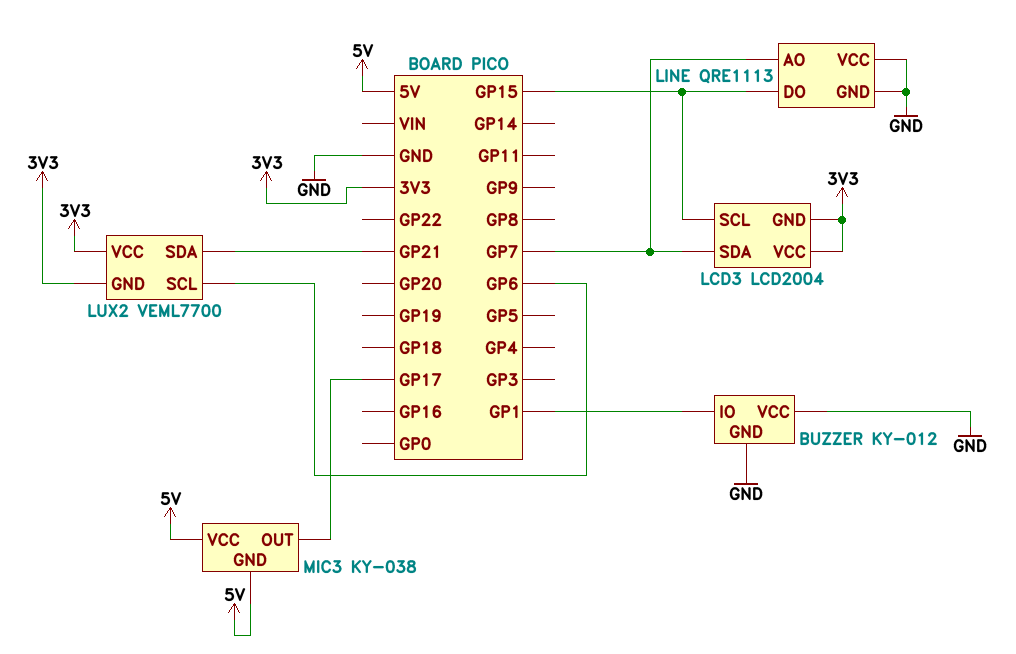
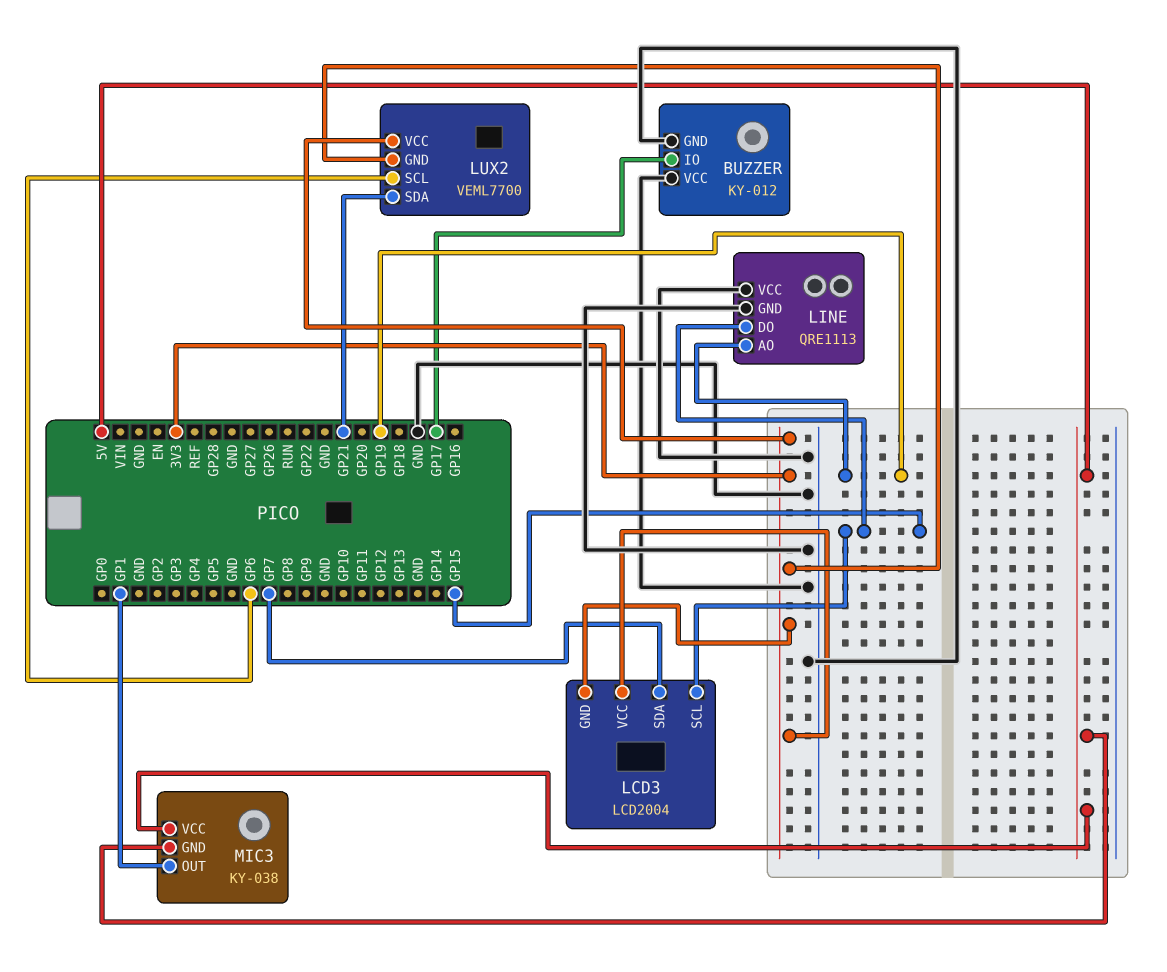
BUZZER pin IO: GP1 -> GP17
LINE pin AO: GP7 -> GP19
MIC3 pin OUT: GP17 -> GP1

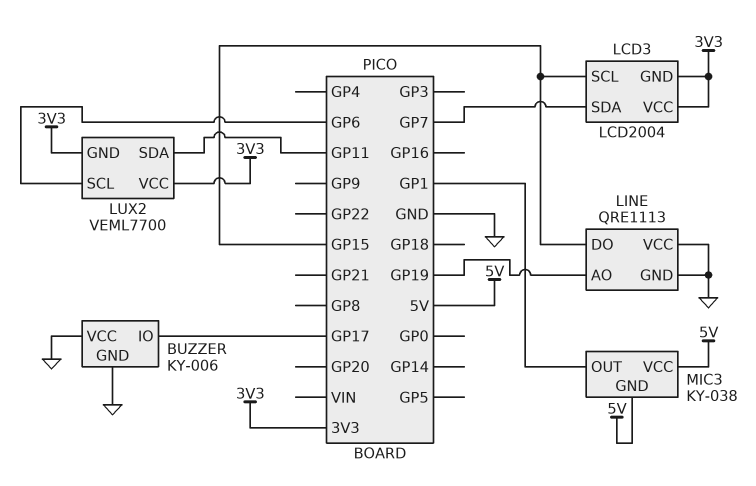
BUZZER: KY-012 -> KY-006
LUX2 pin SDA: GP21 -> GP11

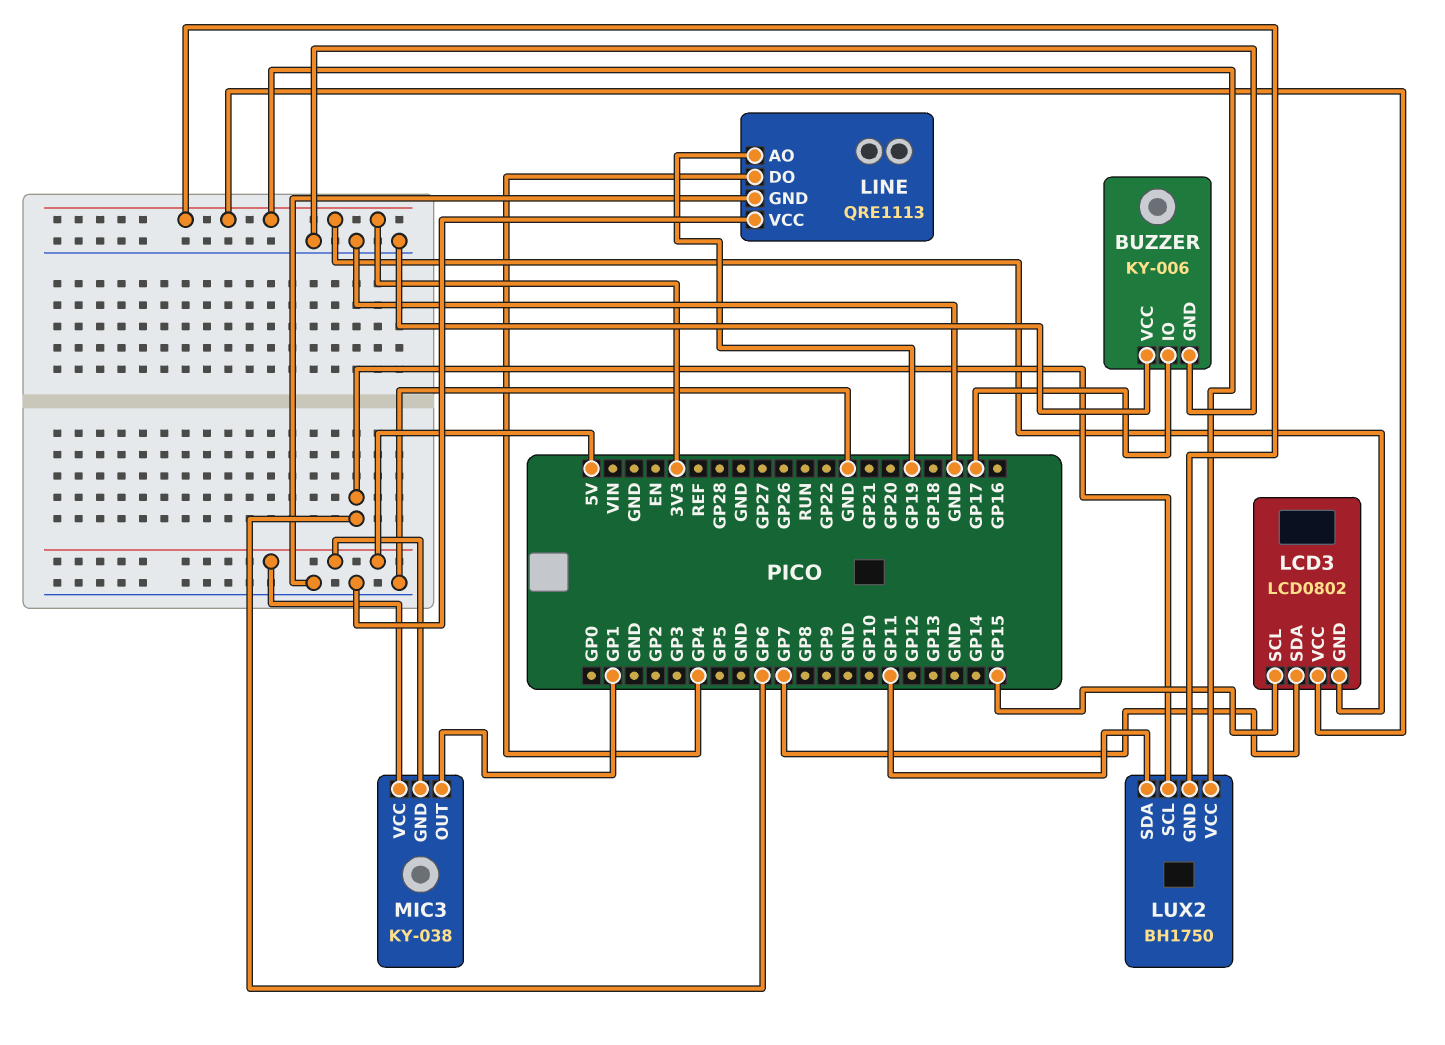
LCD3: LCD2004 -> LCD0802
LINE pin DO: GP15 -> GP4
LUX2: VEML7700 -> BH1750

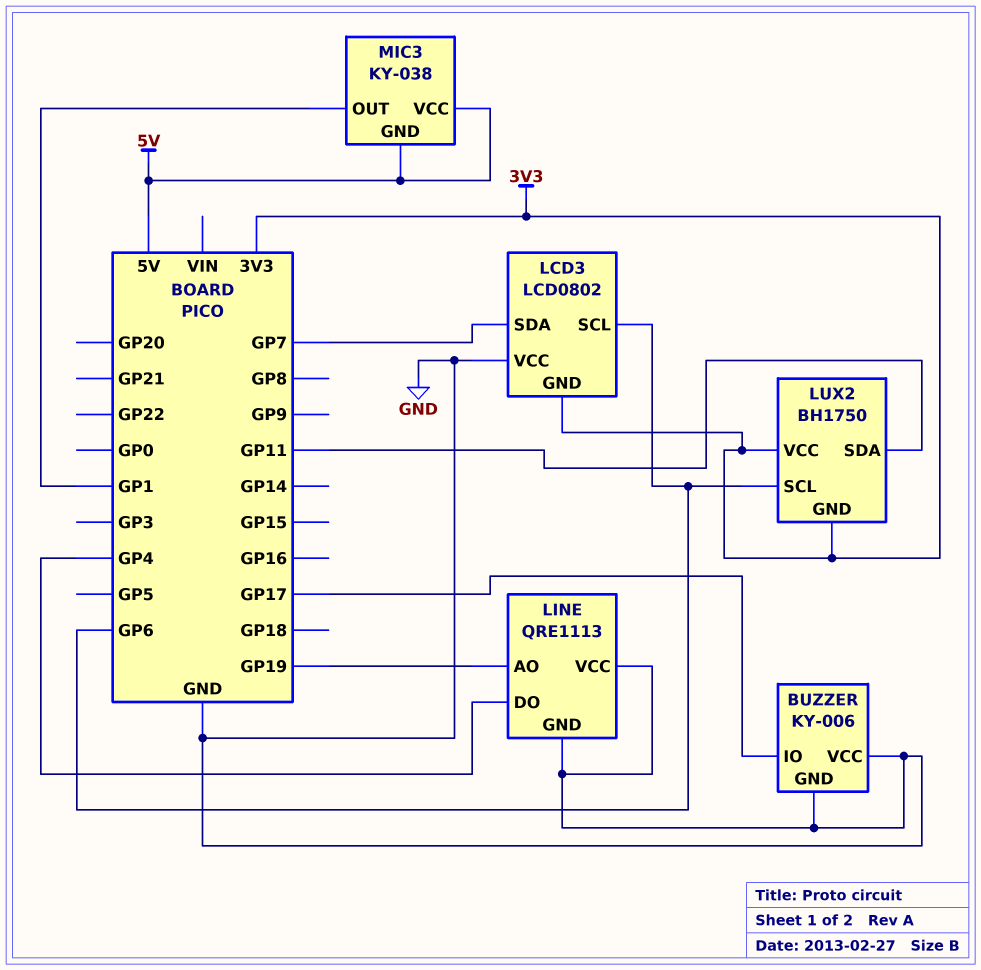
LCD3 pin SCL: GP15 -> GP6
LCD3 pin VCC: 3V3 -> GND

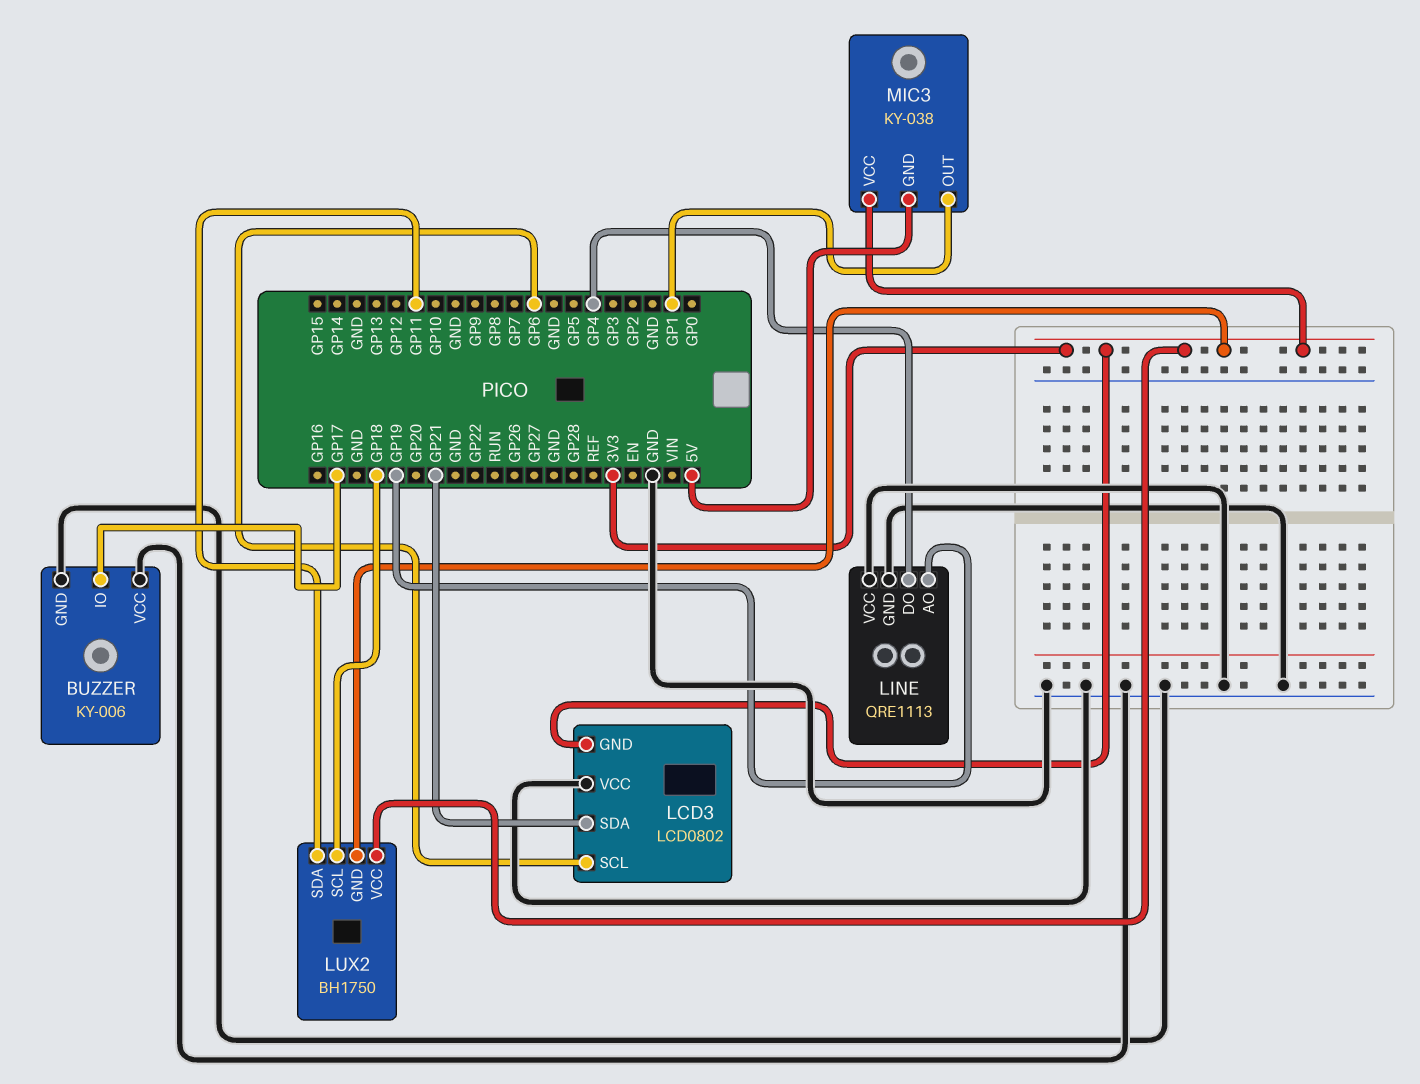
LCD3 pin SDA: GP7 -> GP21
LUX2 pin SCL: GP6 -> GP18
MIC3 pin VCC: 5V -> 3V3

